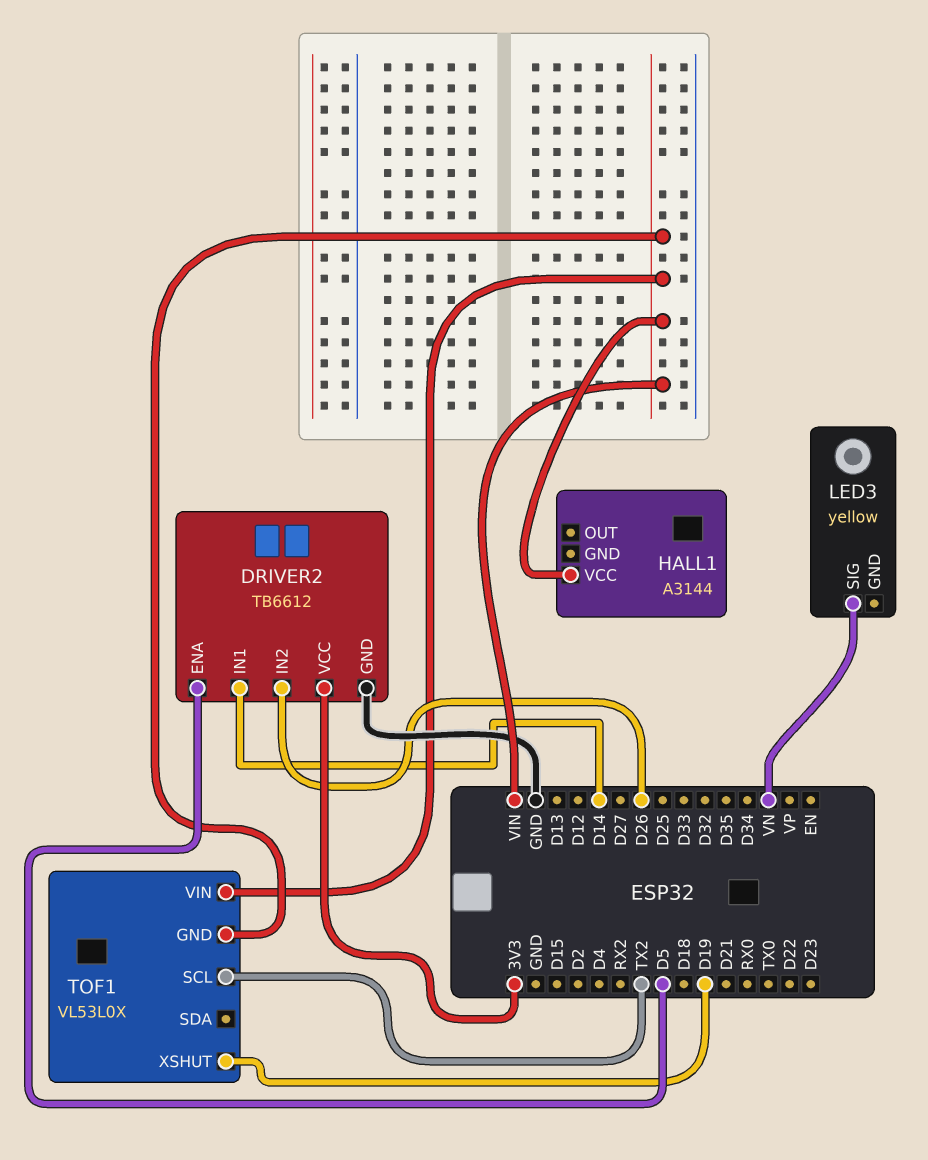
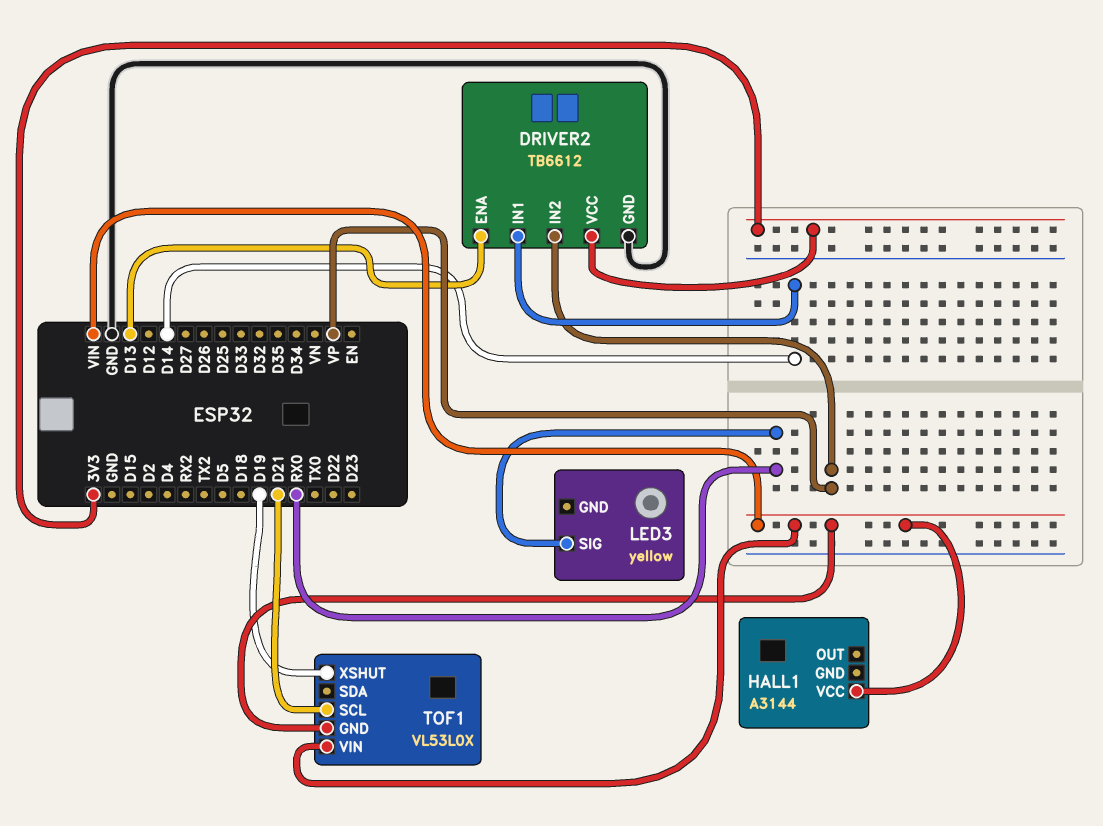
DRIVER2 pin ENA: D5 -> D13
DRIVER2 pin IN2: D26 -> VP
LED3 pin SIG: VN -> RX0
TOF1 pin SCL: TX2 -> D21

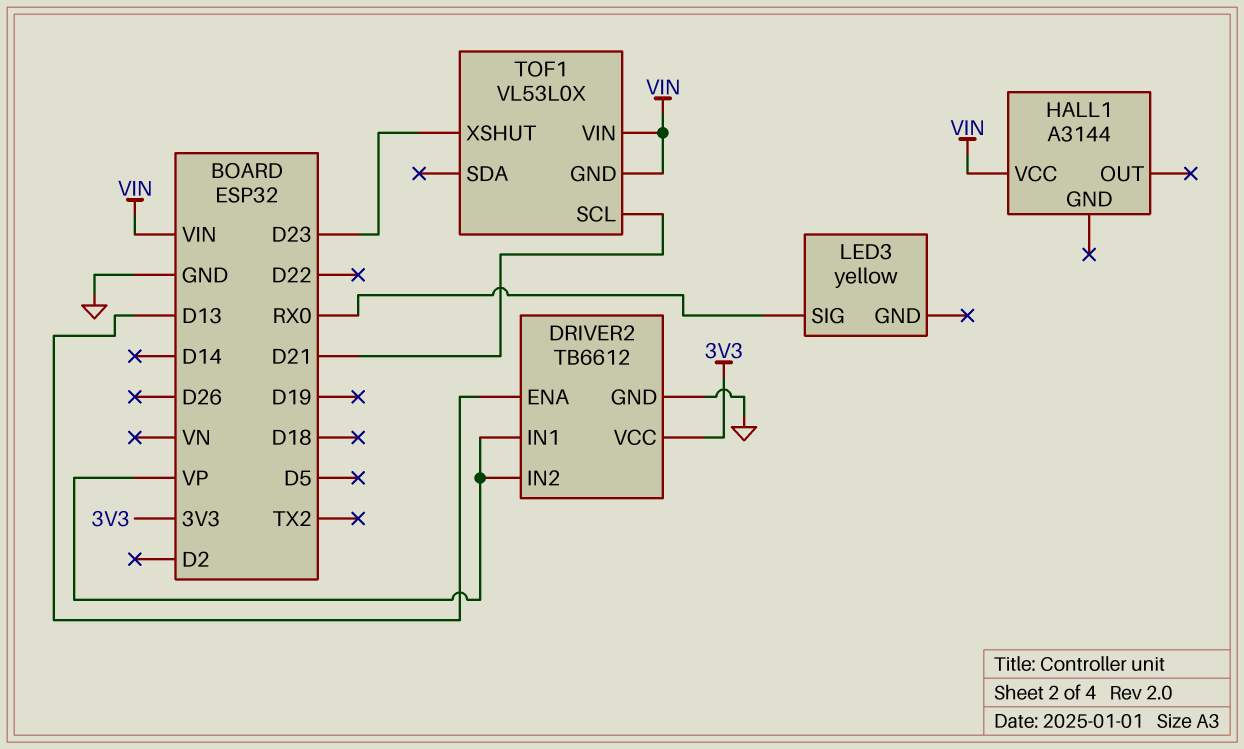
DRIVER2 pin IN1: D14 -> VP
TOF1 pin XSHUT: D19 -> D23

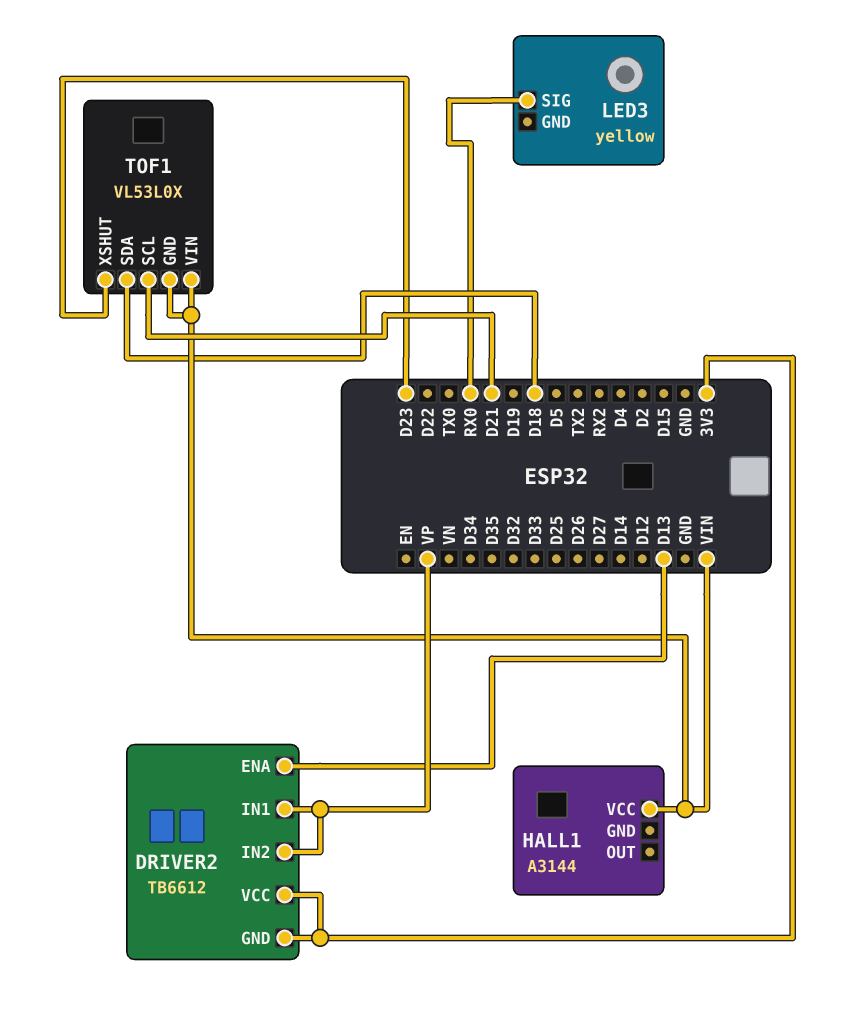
DRIVER2 pin GND: GND -> 3V3
TOF1 pin SDA: none -> D18

